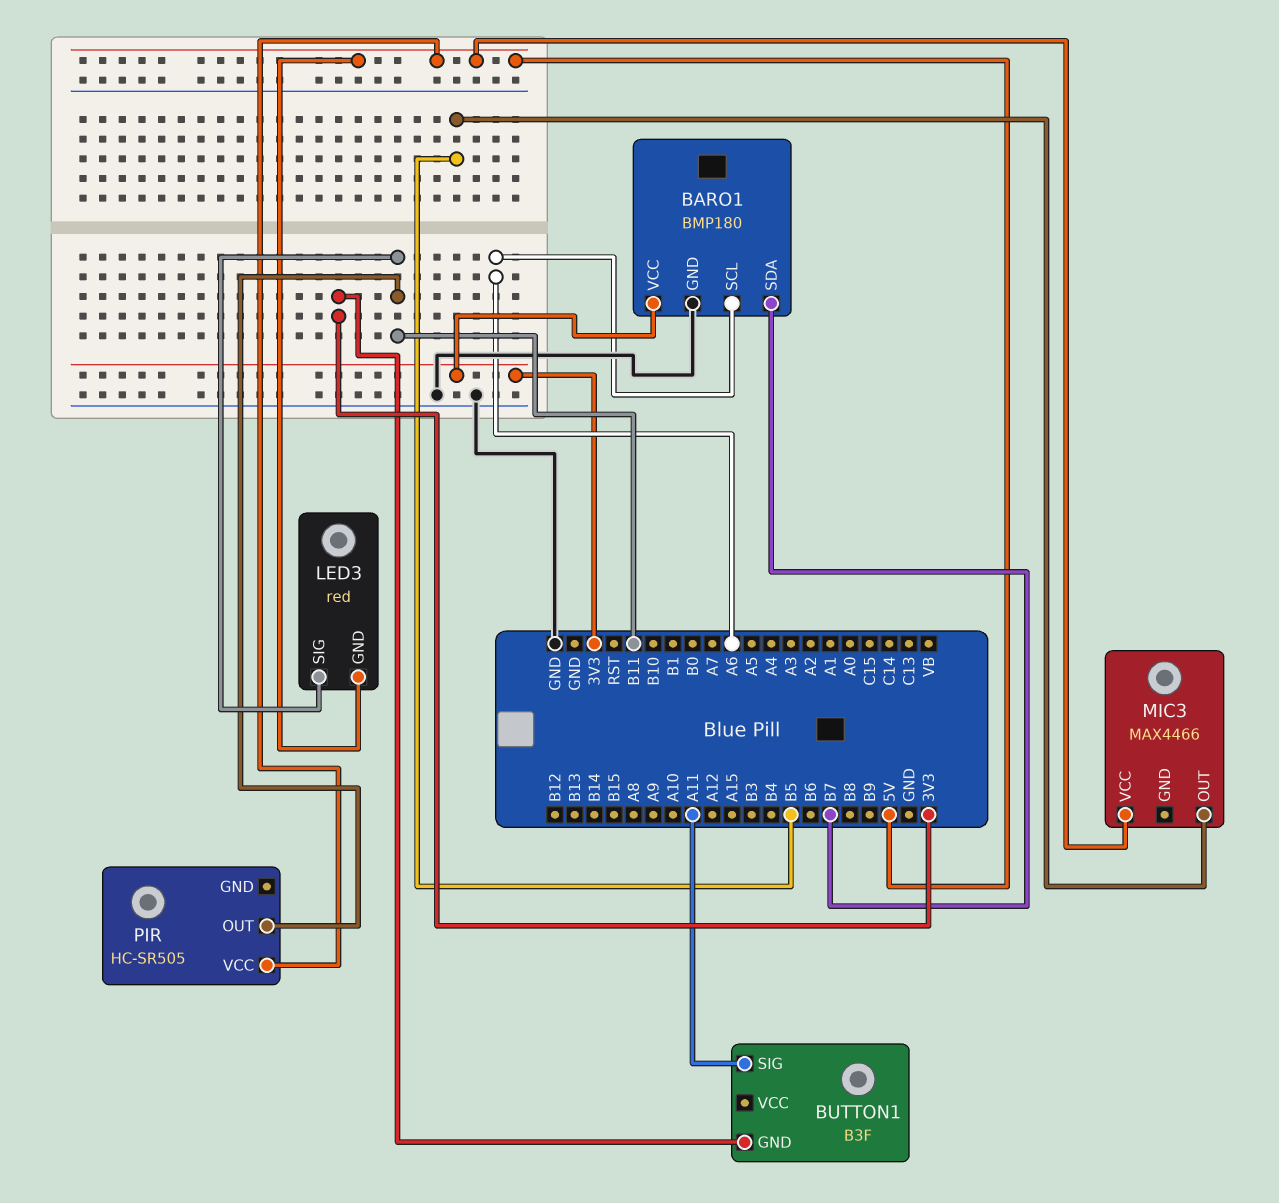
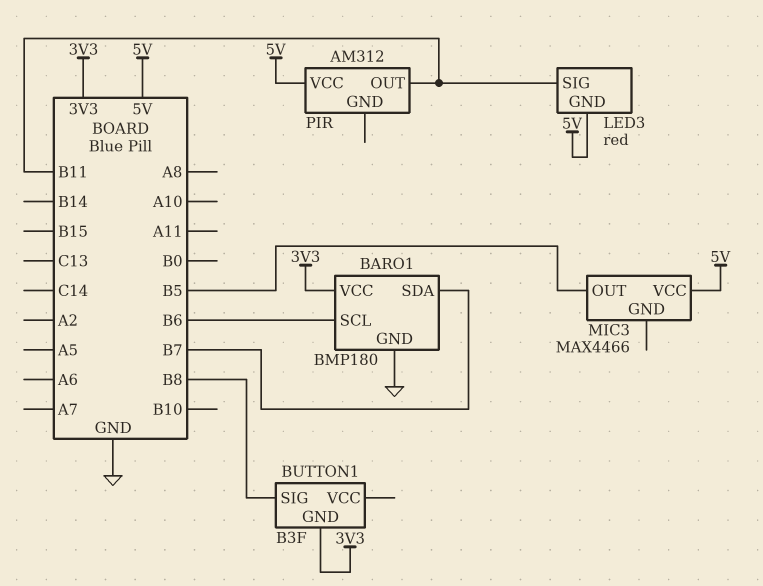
BARO1 pin SCL: A6 -> B6
BUTTON1 pin SIG: A11 -> B8
PIR: HC-SR505 -> AM312

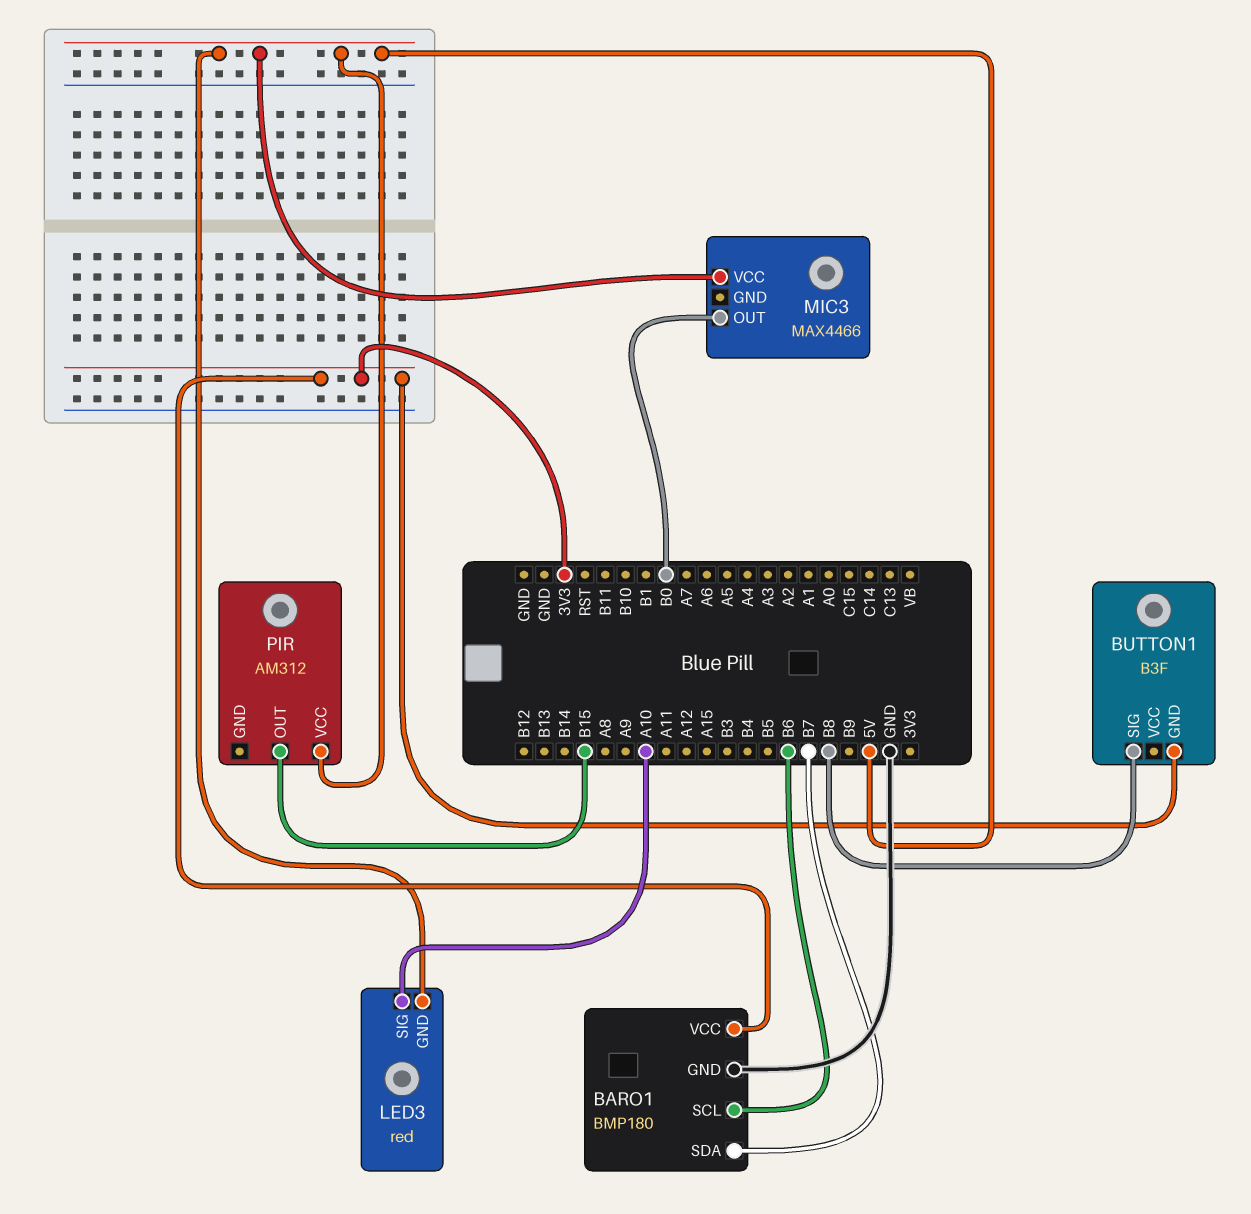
LED3 pin SIG: B11 -> A10
MIC3 pin OUT: B5 -> B0
PIR pin OUT: B11 -> B15

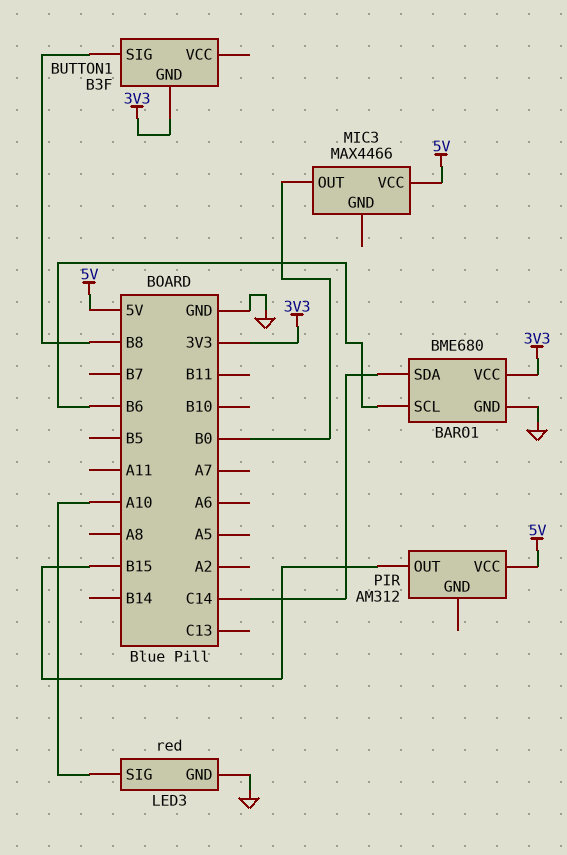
BARO1: BMP180 -> BME680
BARO1 pin SDA: B7 -> C14
LED3 pin GND: 5V -> GND

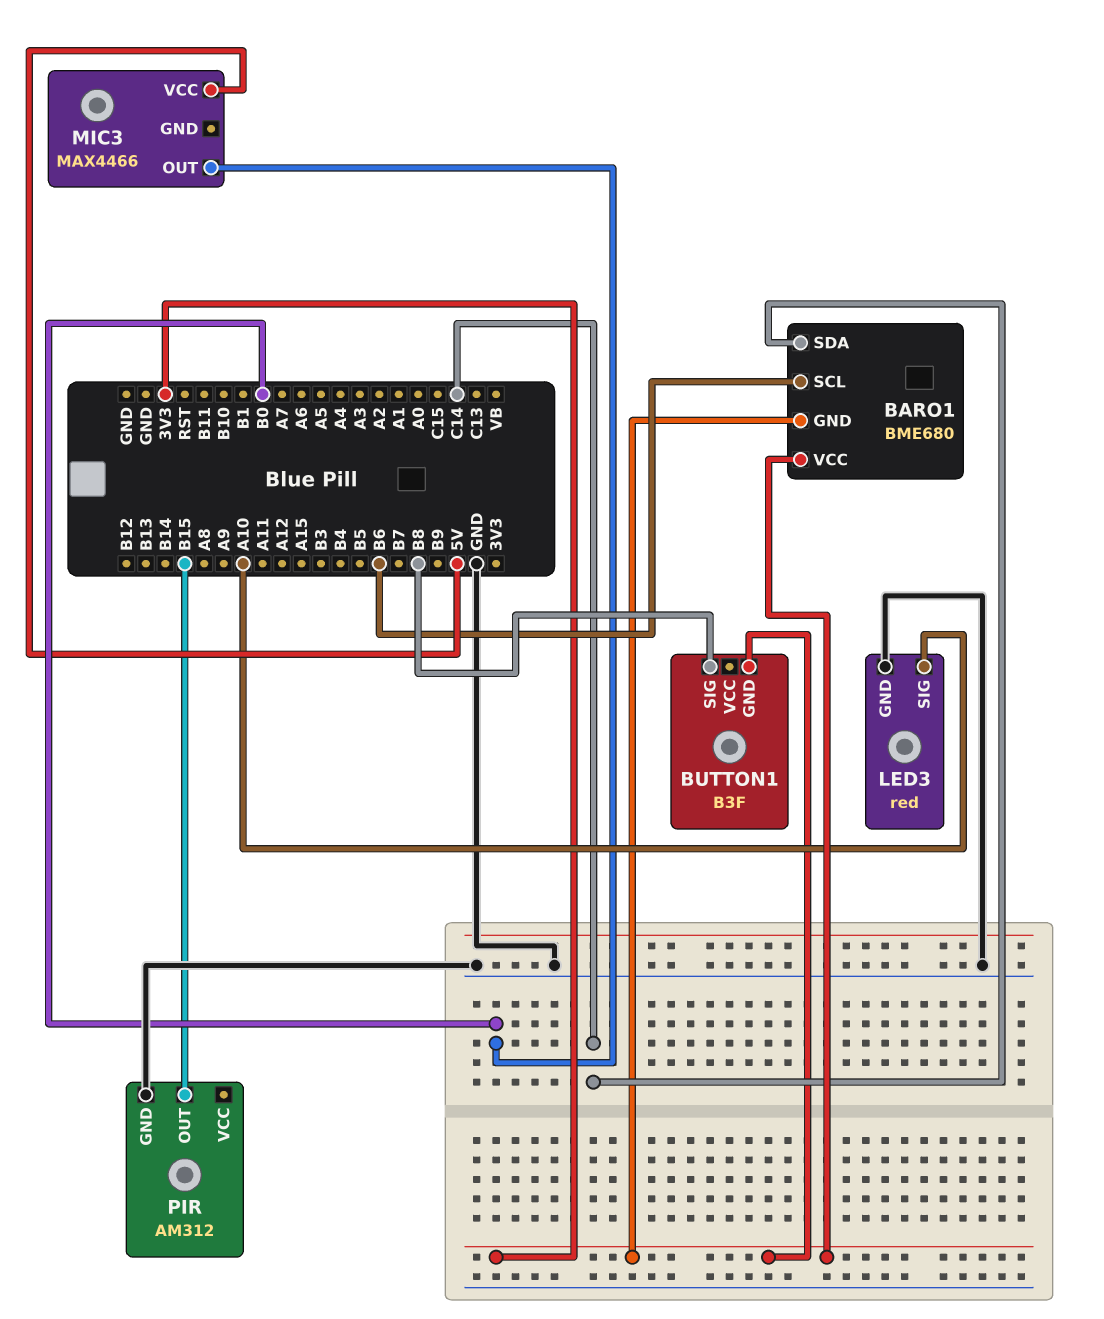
BARO1 pin GND: GND -> 3V3
PIR pin GND: none -> GND
PIR pin VCC: 5V -> none

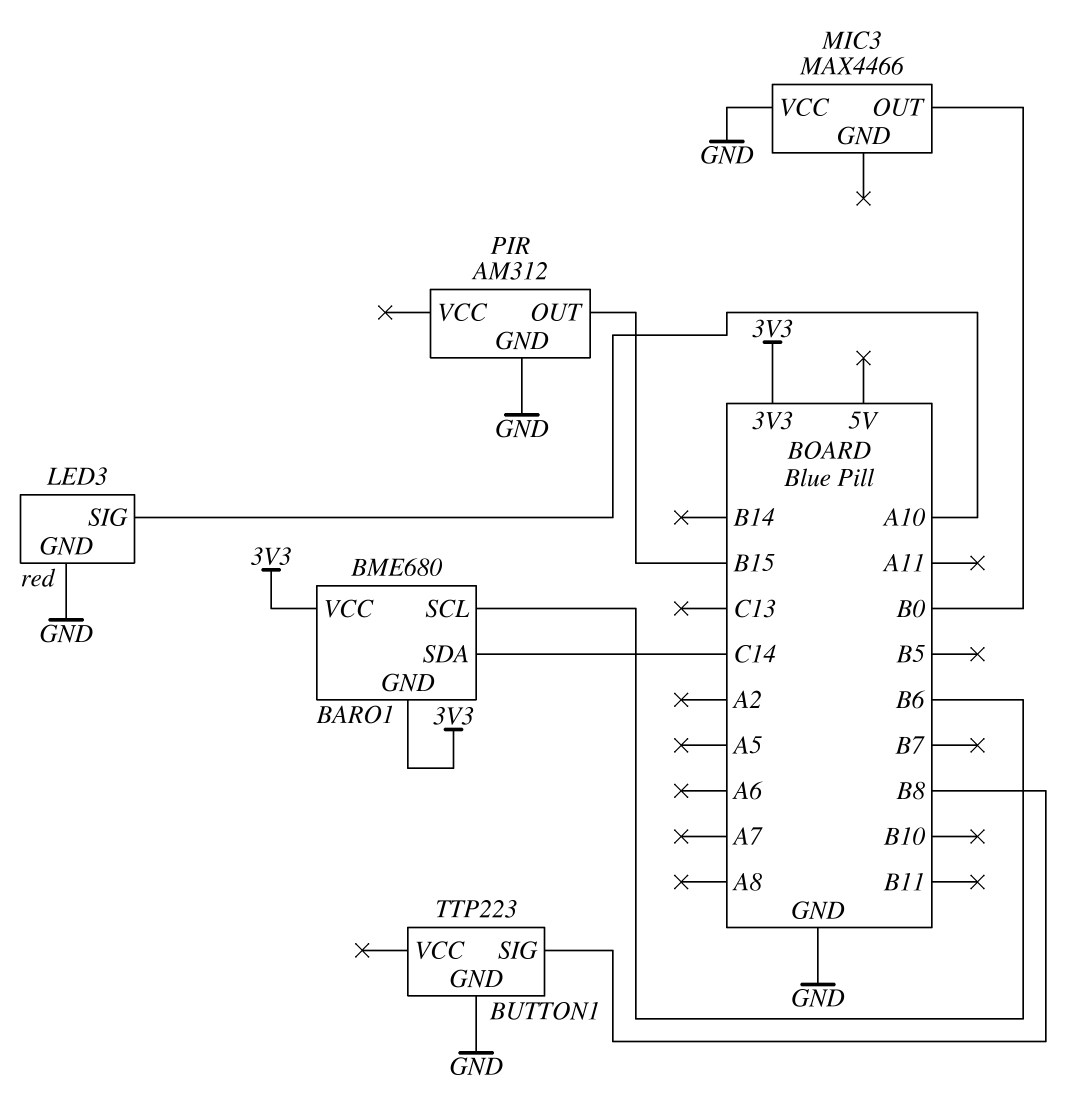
BUTTON1: B3F -> TTP223
BUTTON1 pin GND: 3V3 -> GND
MIC3 pin VCC: 5V -> GND

